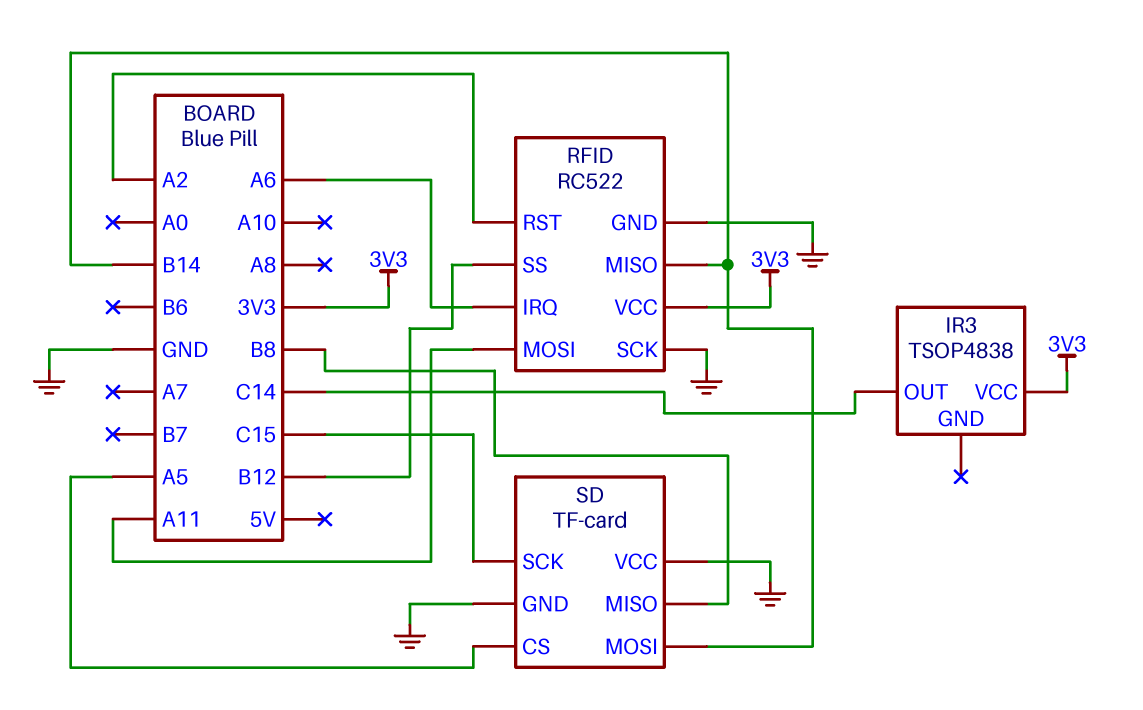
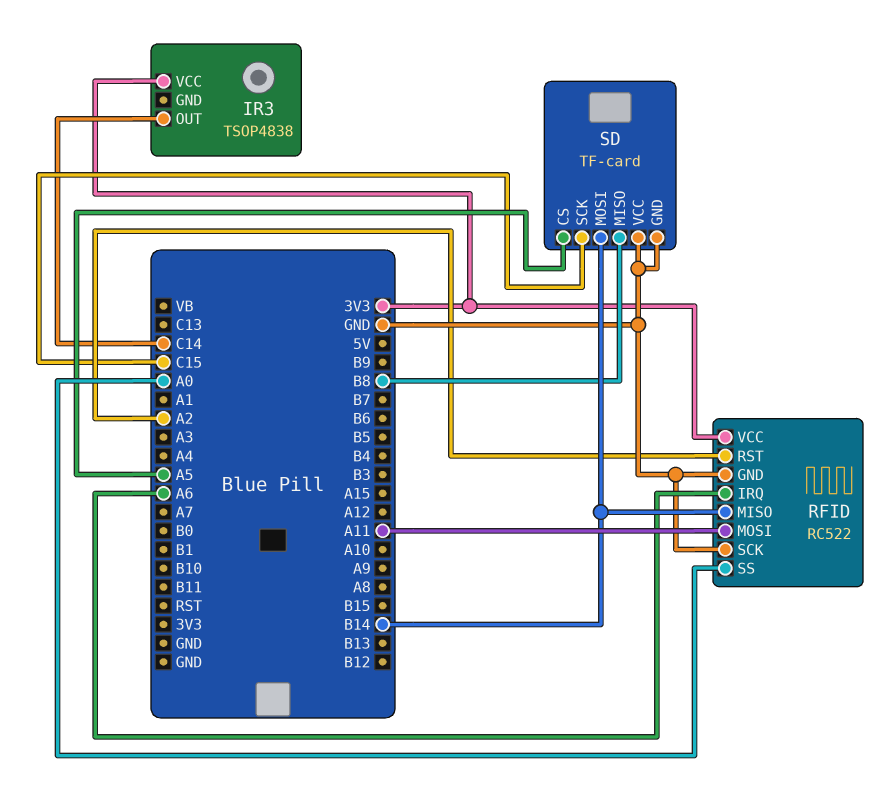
RFID pin SS: B12 -> A0

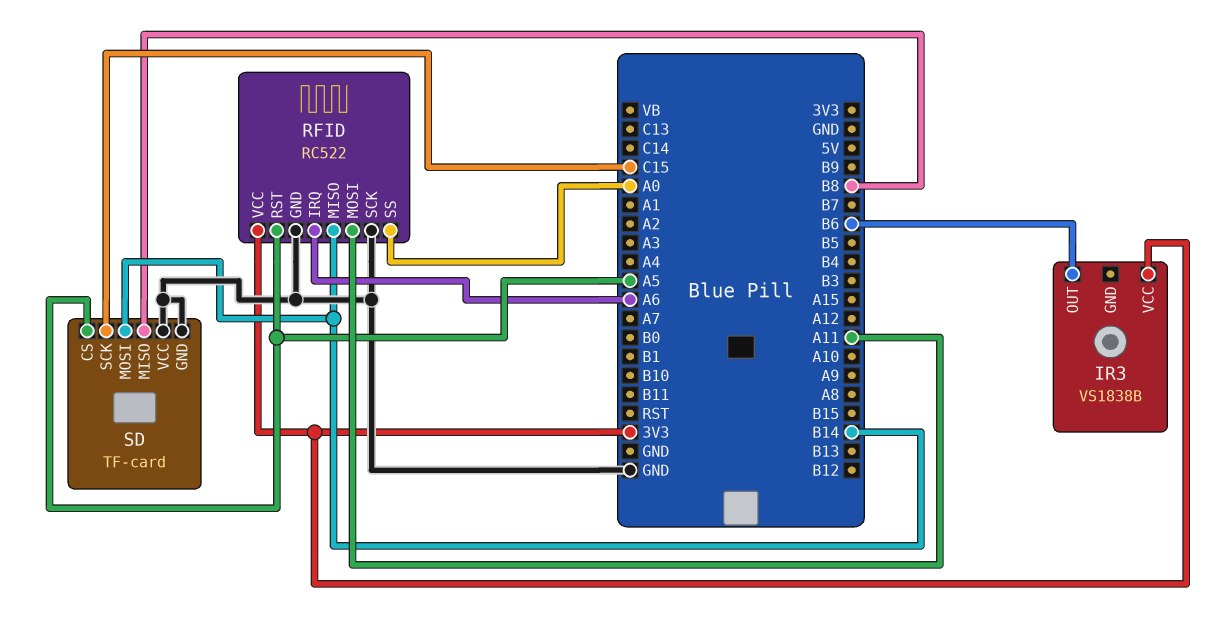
IR3: TSOP4838 -> VS1838B
IR3 pin OUT: C14 -> B6
RFID pin RST: A2 -> A5

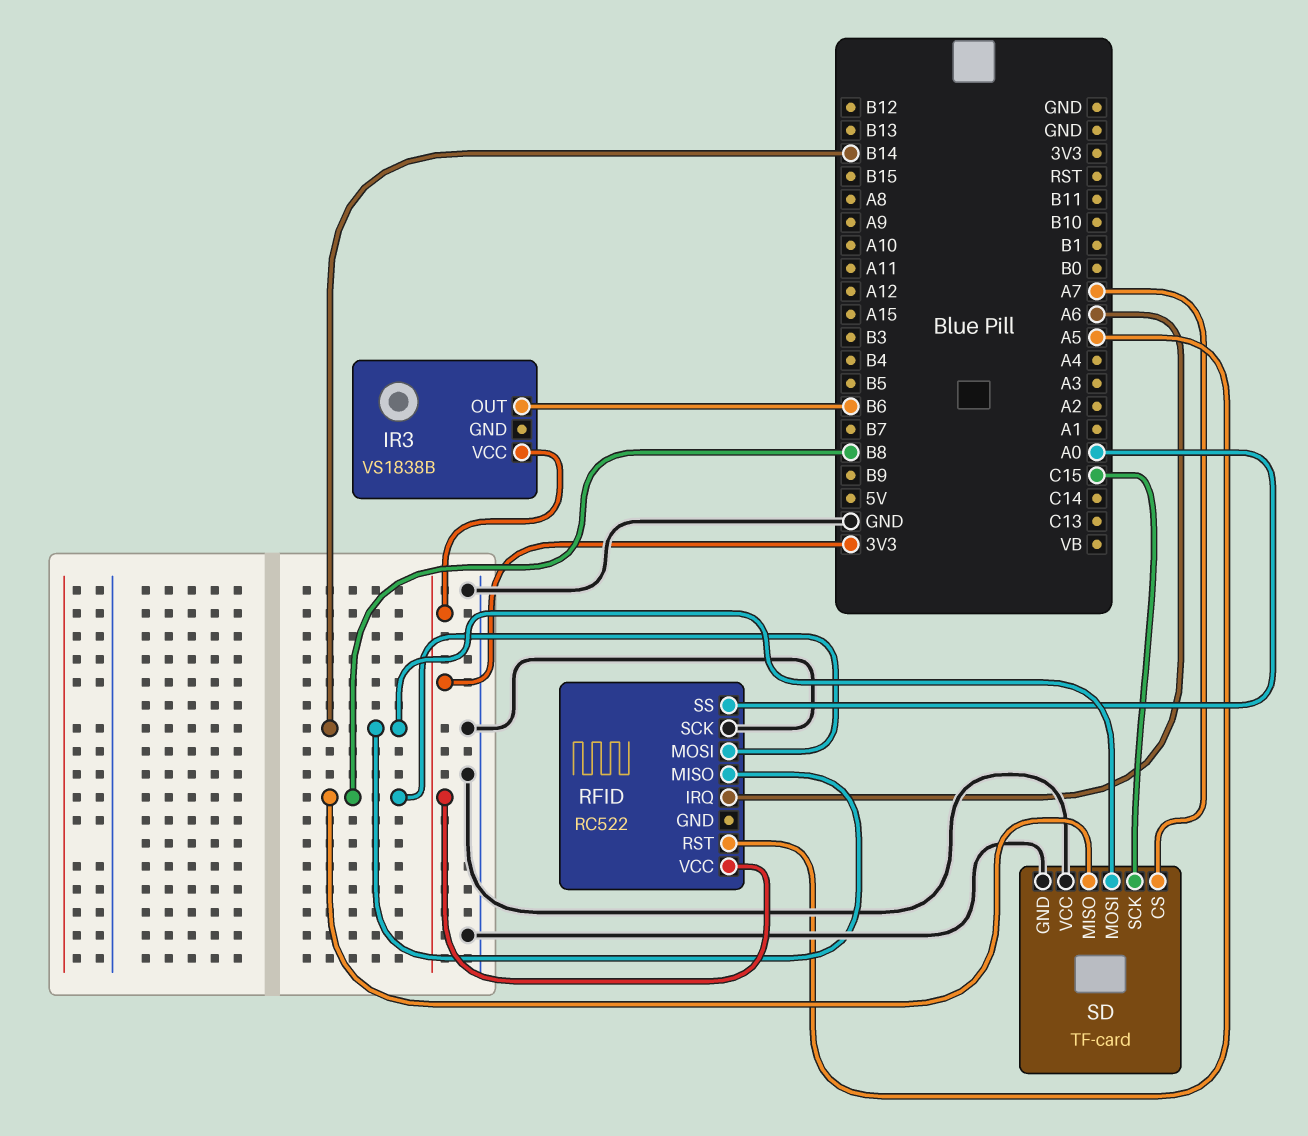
RFID pin GND: GND -> none
RFID pin MOSI: A11 -> B8
SD pin CS: A5 -> A7

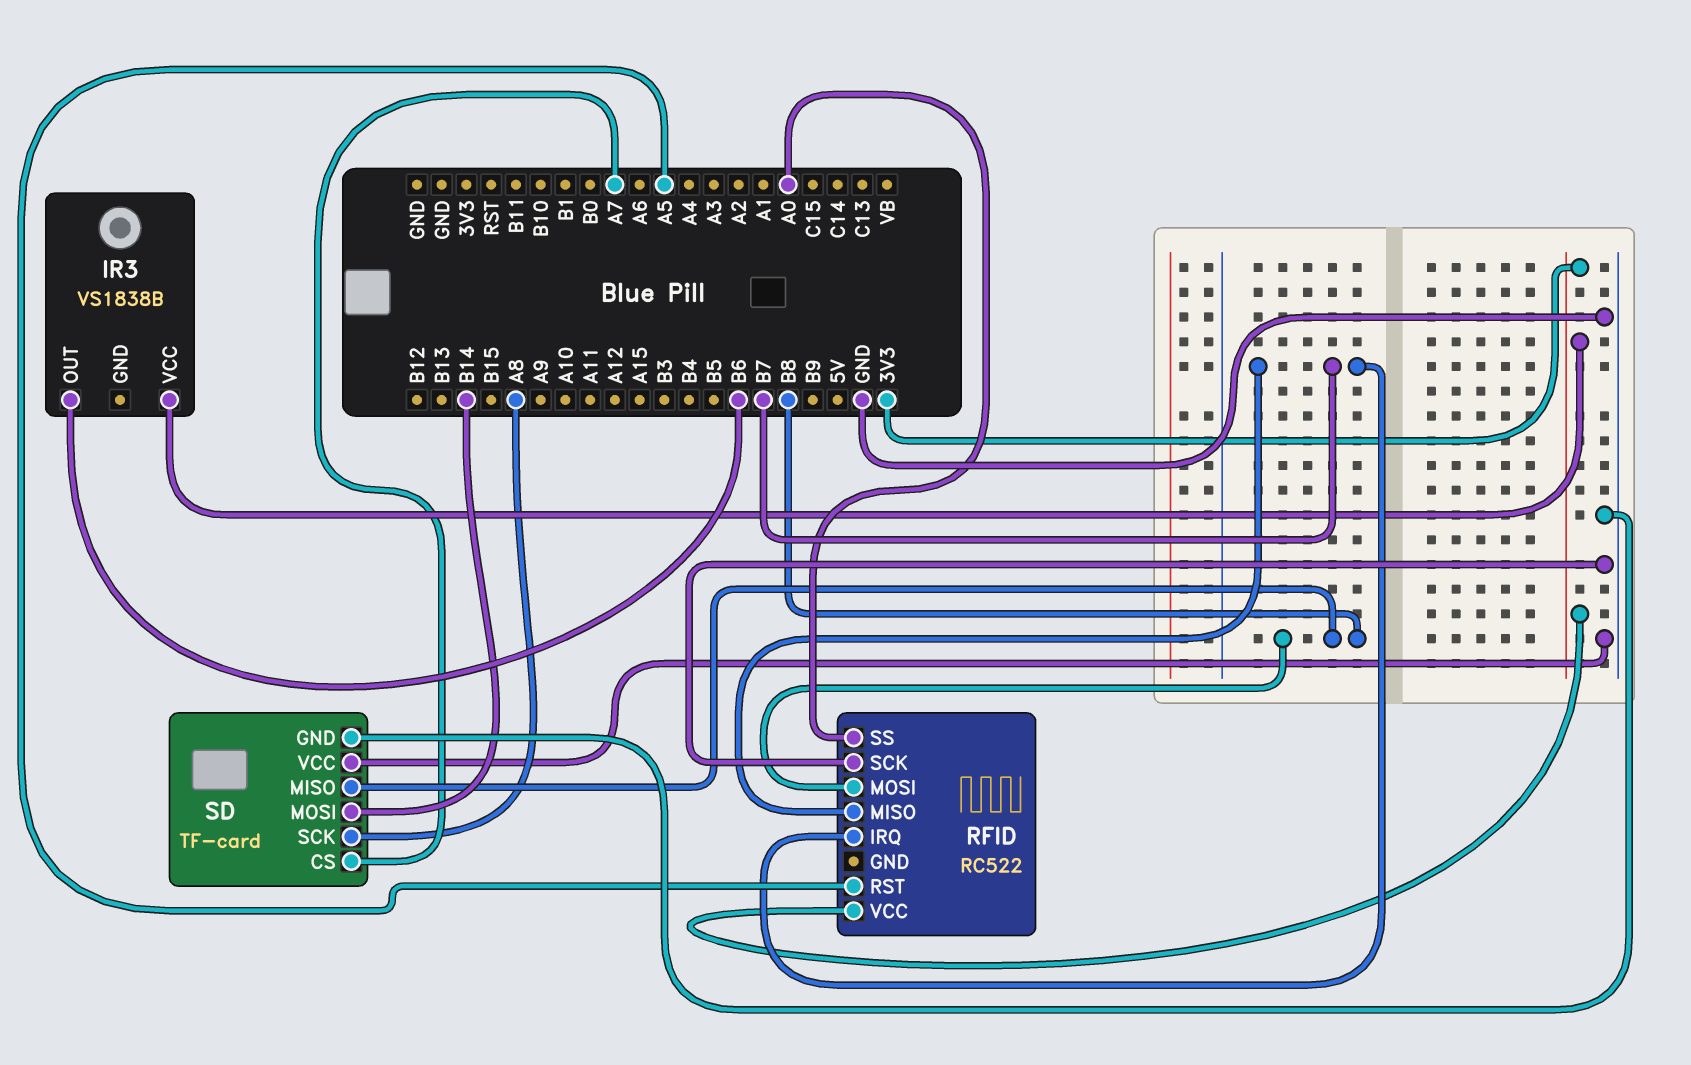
RFID pin IRQ: A6 -> B7
RFID pin MISO: B14 -> B7
SD pin SCK: C15 -> A8

